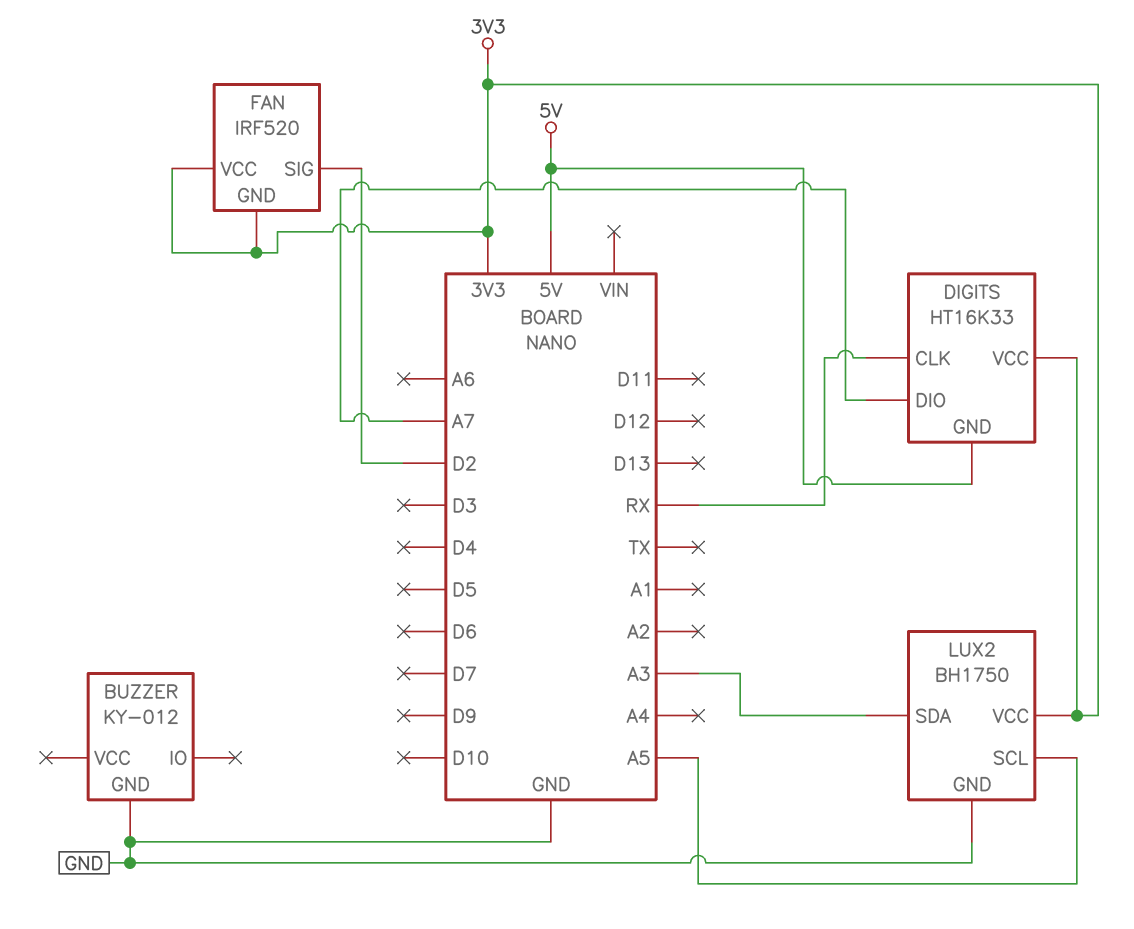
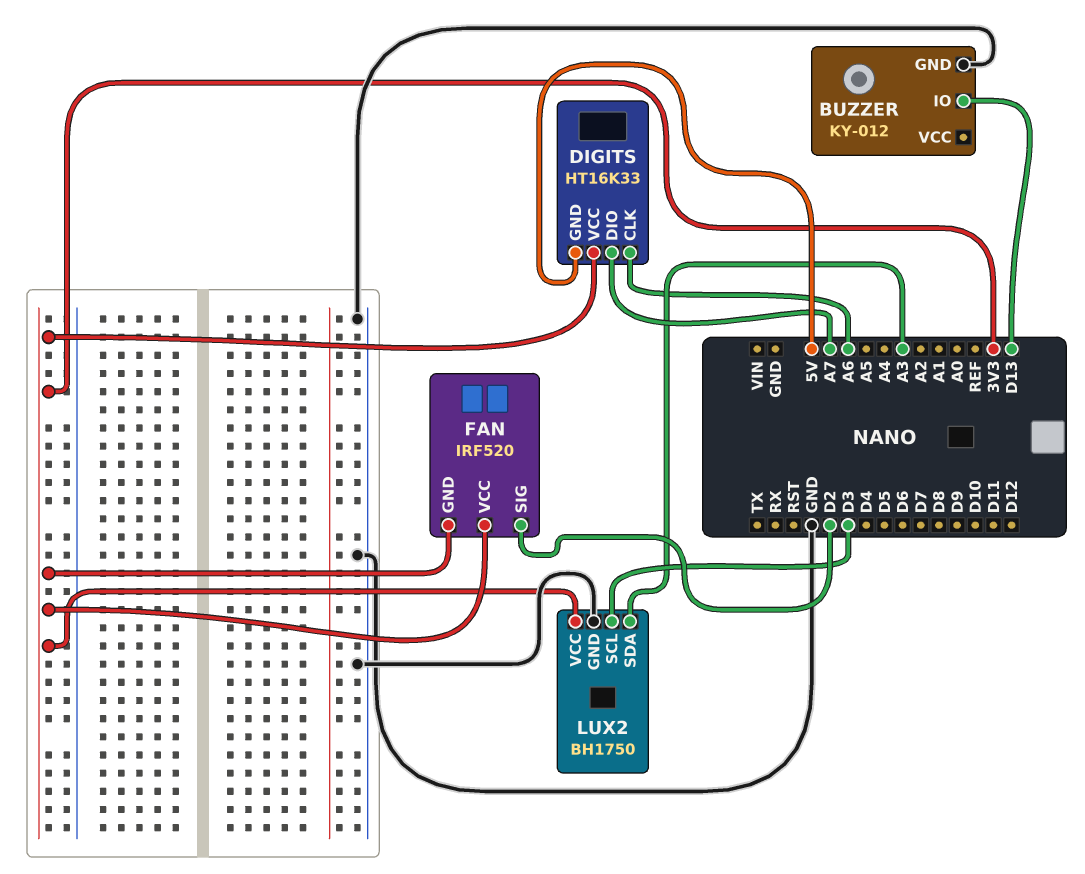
BUZZER pin IO: none -> D13
DIGITS pin CLK: RX -> A6
LUX2 pin SCL: A5 -> D3

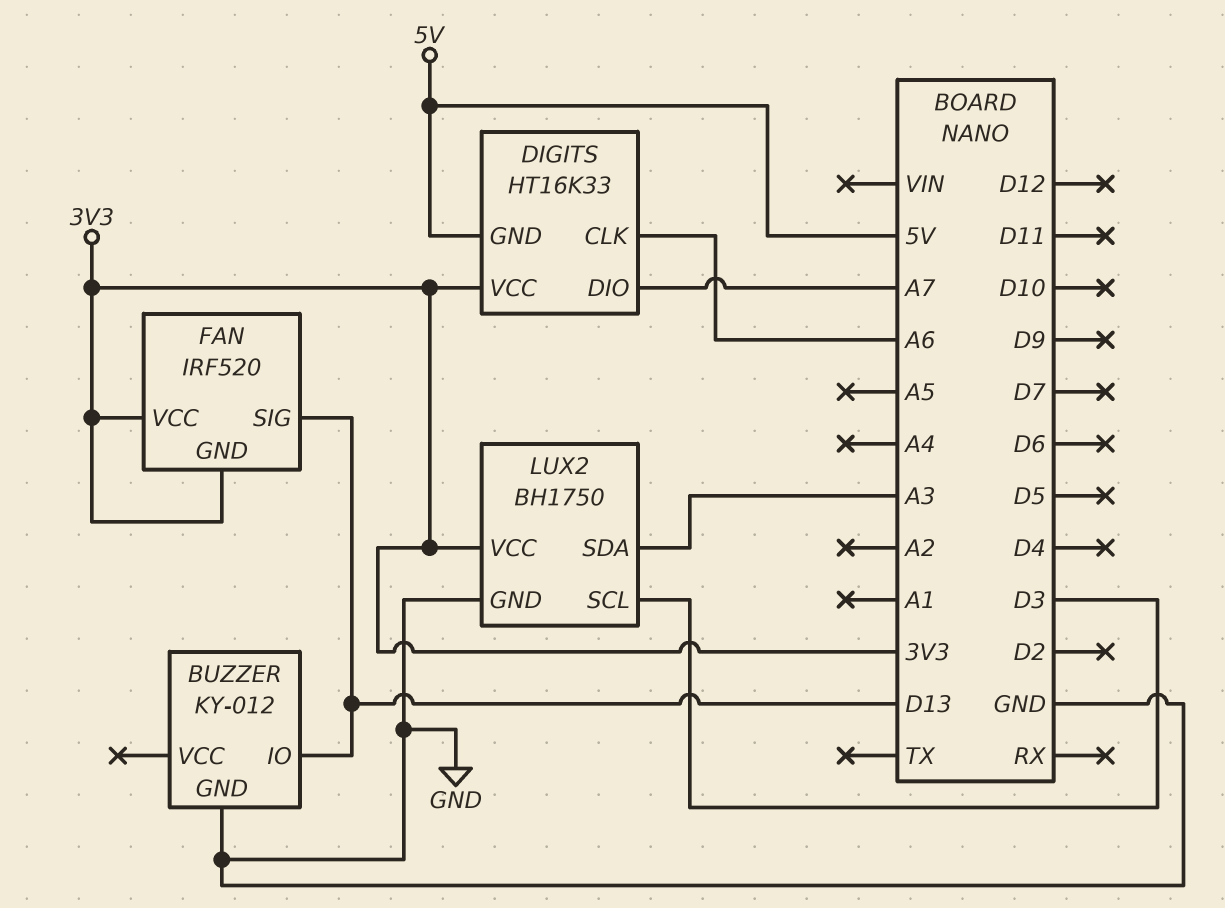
FAN pin SIG: D2 -> D13

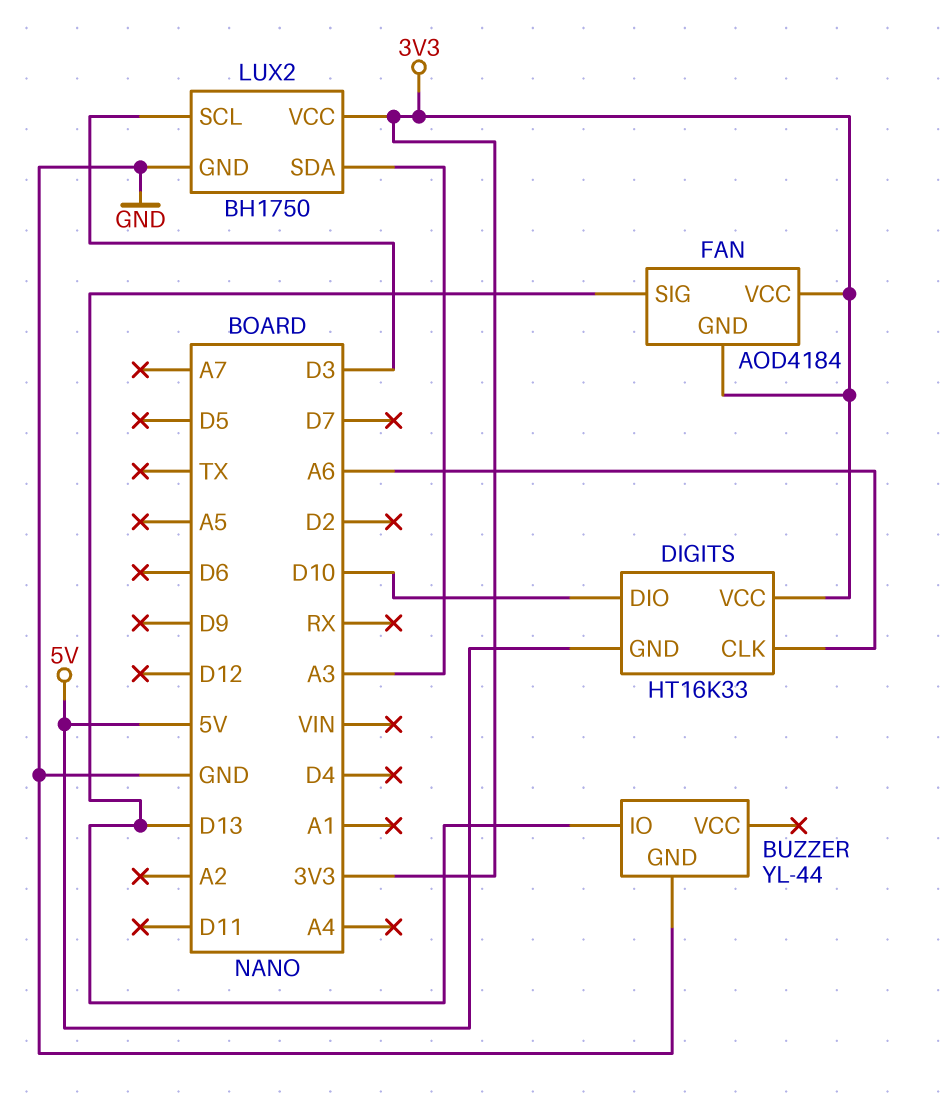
BUZZER: KY-012 -> YL-44
DIGITS pin DIO: A7 -> D10
FAN: IRF520 -> AOD4184

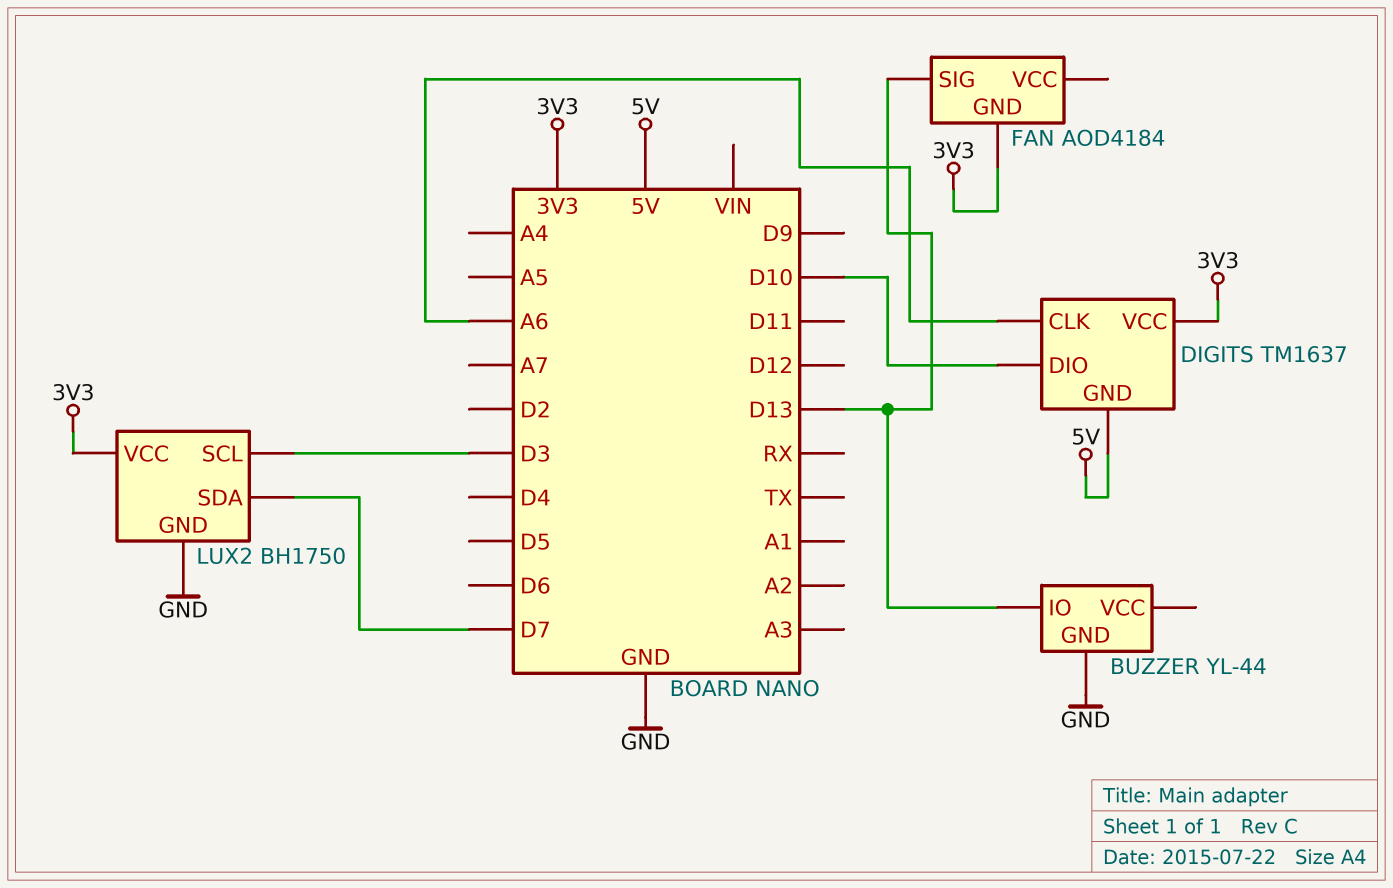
DIGITS: HT16K33 -> TM1637
FAN pin VCC: 3V3 -> none
LUX2 pin SDA: A3 -> D7

